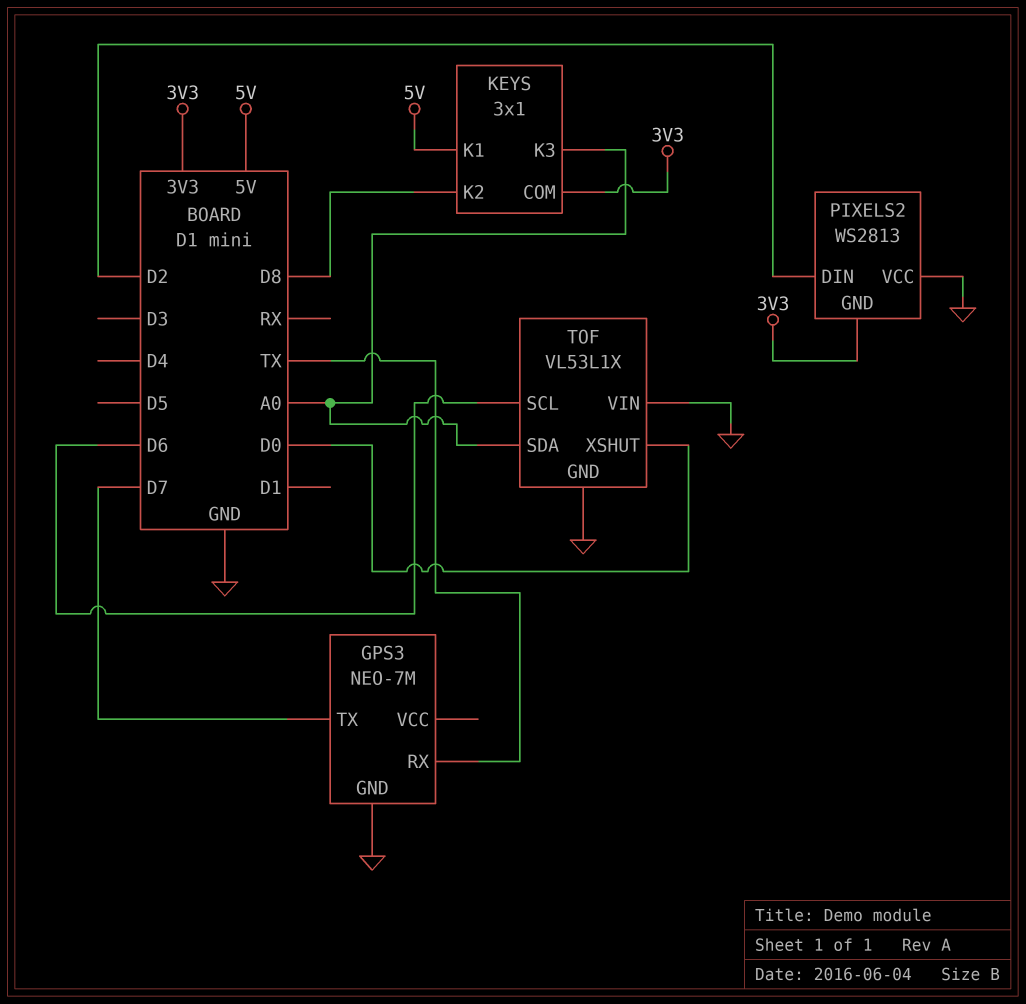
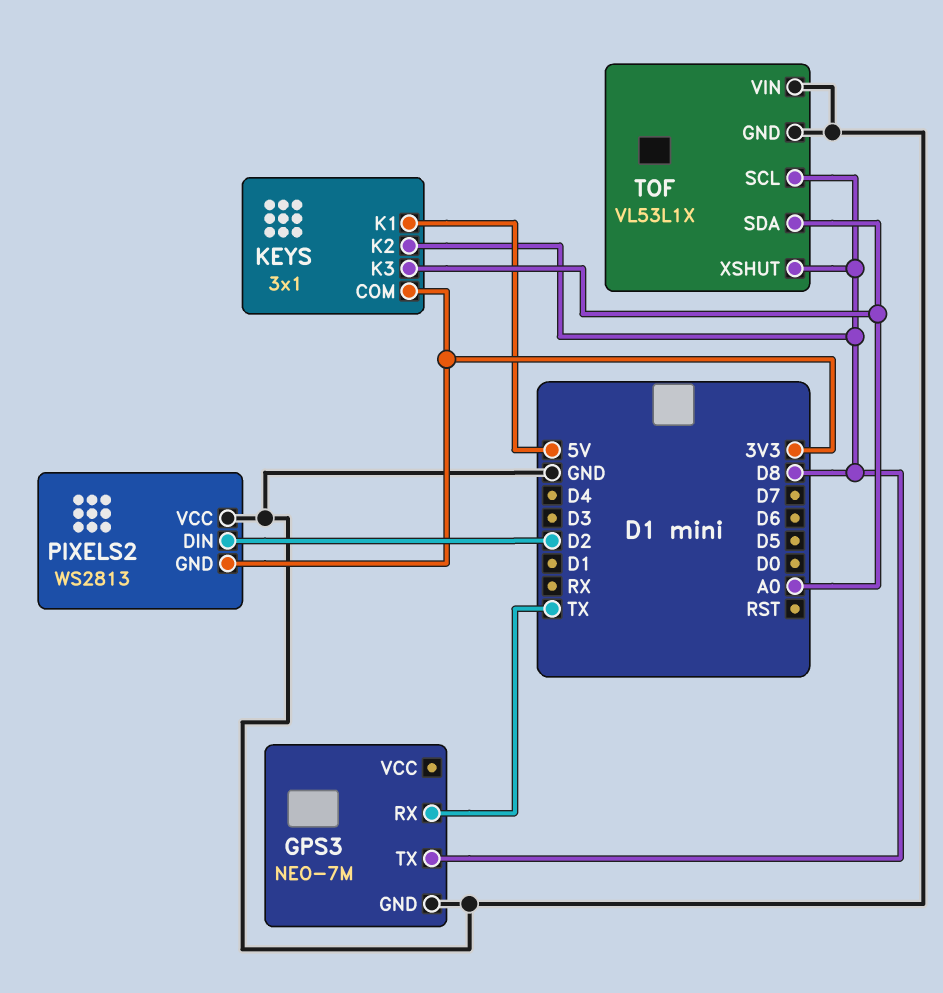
GPS3 pin TX: D7 -> D8
TOF pin SCL: D6 -> D8
TOF pin XSHUT: D0 -> D8

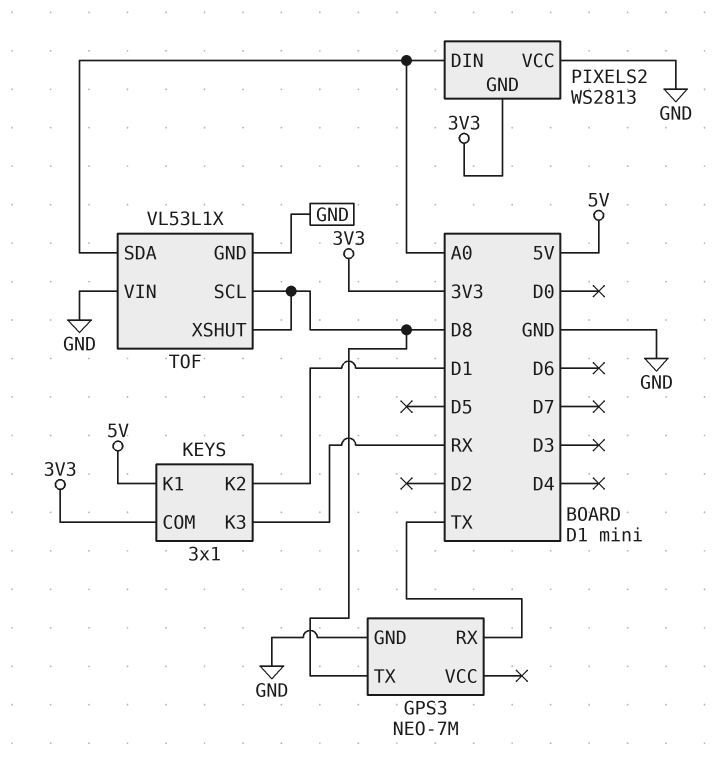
KEYS pin K2: D8 -> D1
KEYS pin K3: A0 -> RX
PIXELS2 pin DIN: D2 -> A0

